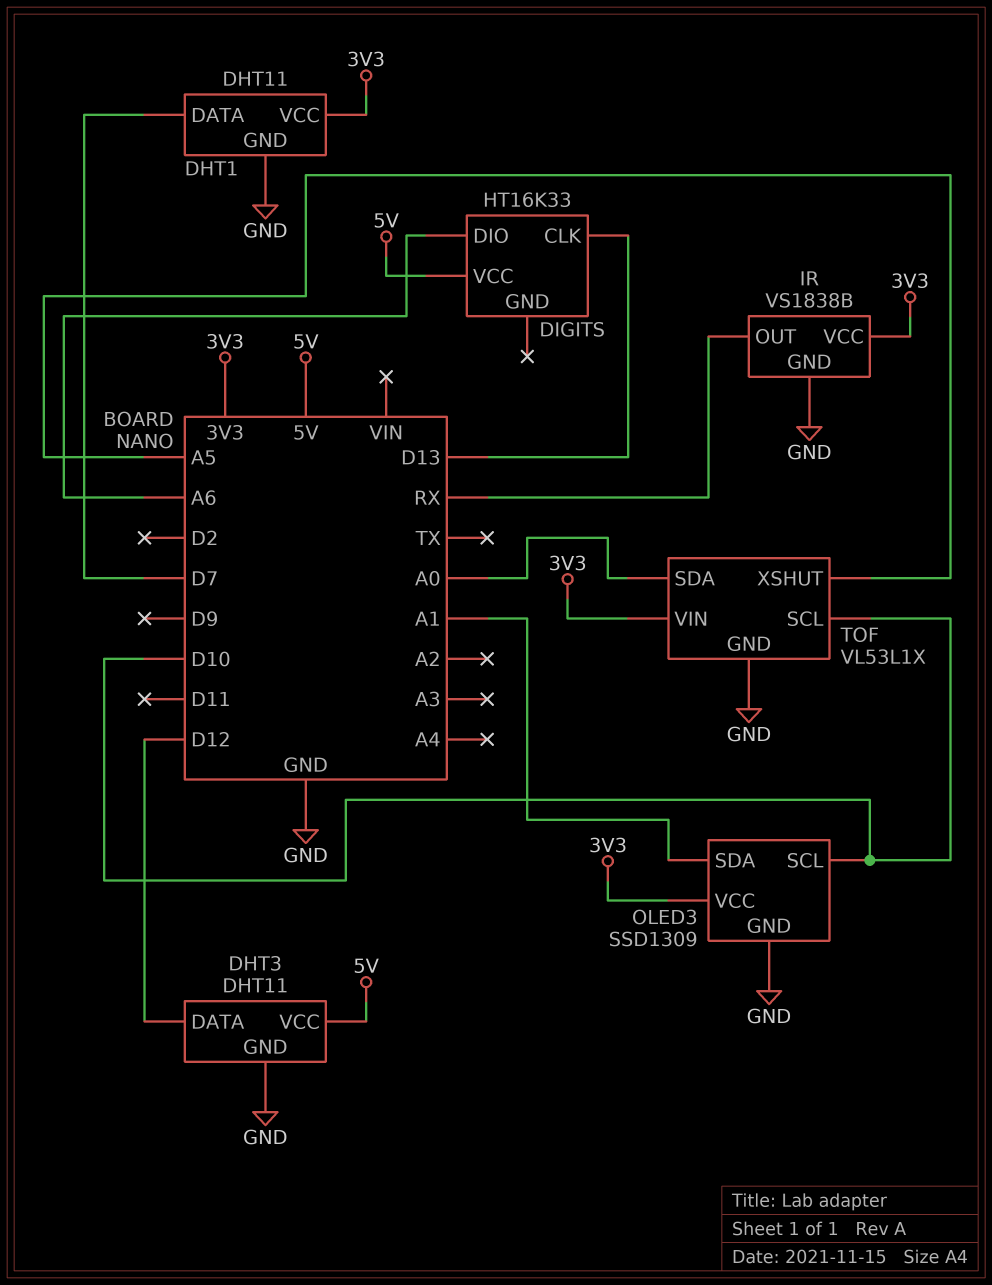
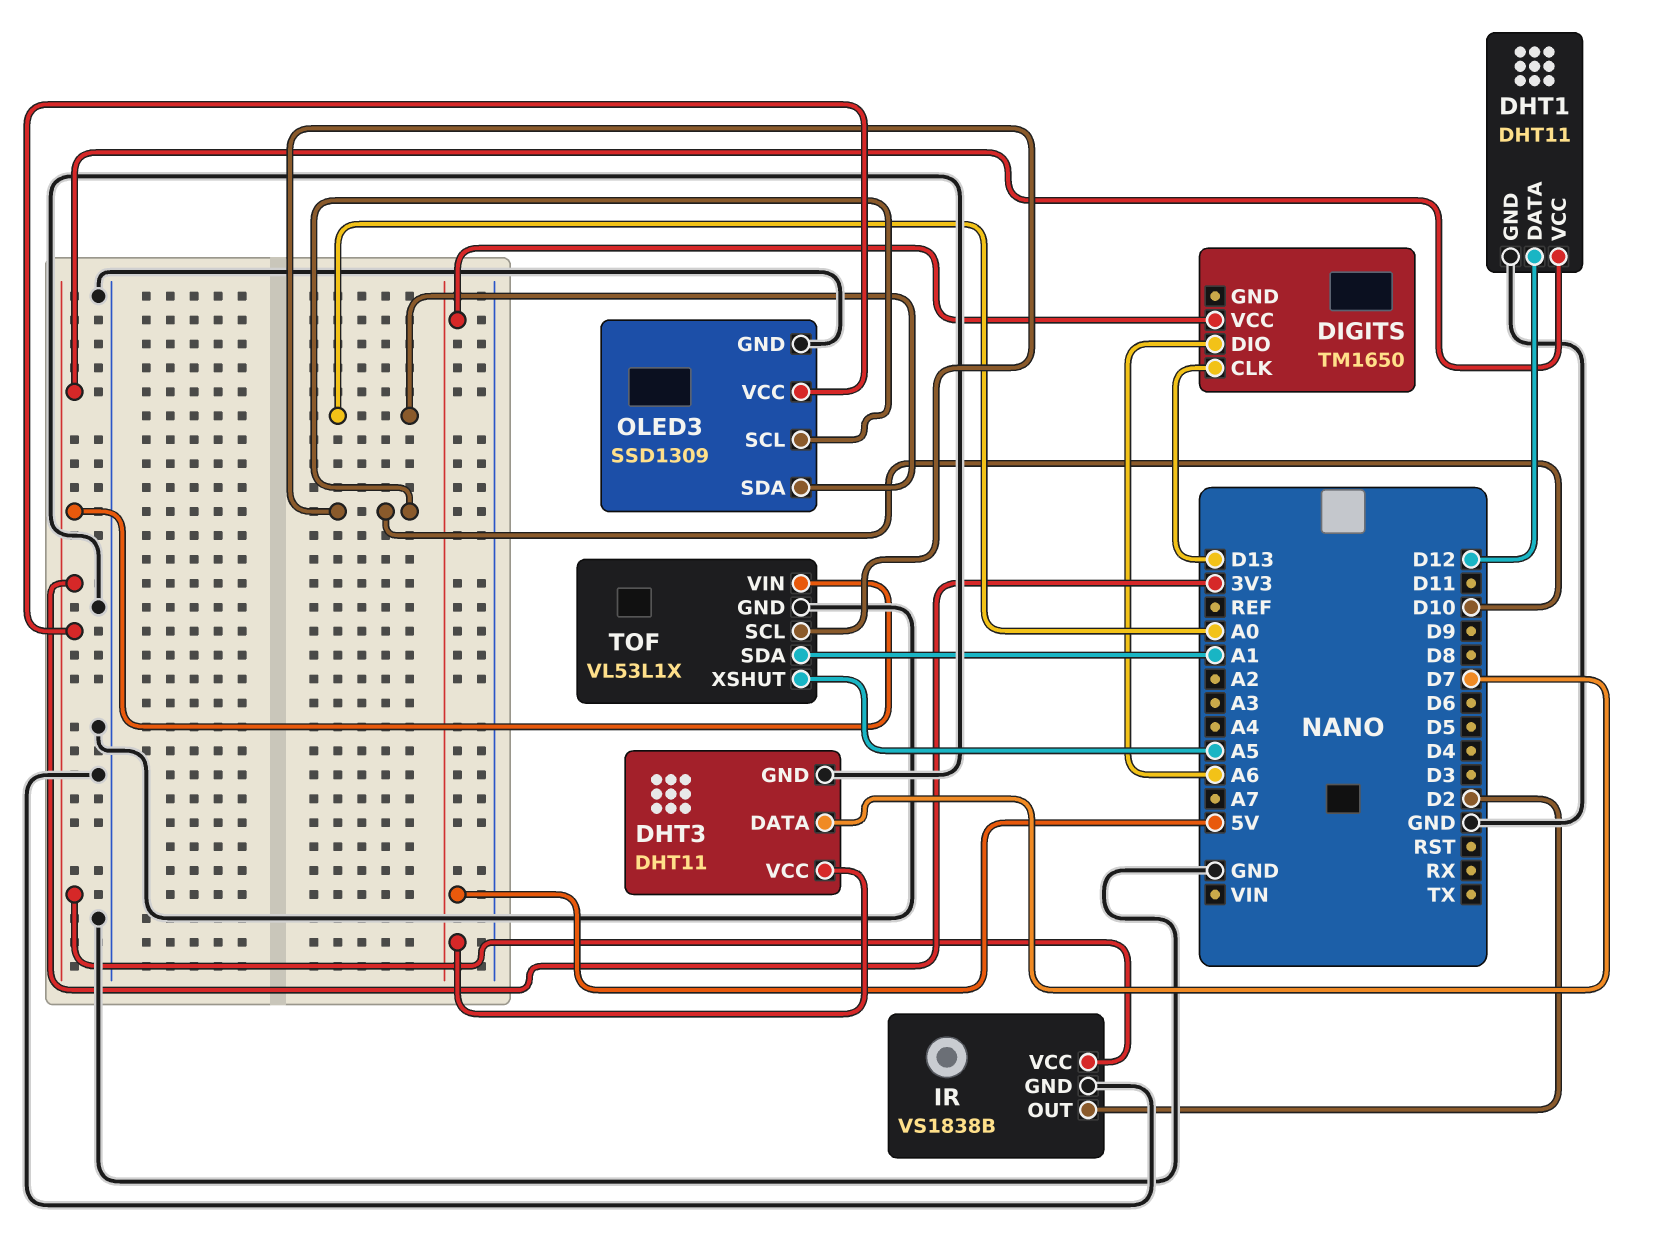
DHT1 pin DATA: D7 -> D12
DHT3 pin DATA: D12 -> D7
DIGITS: HT16K33 -> TM1650
IR pin OUT: RX -> D2
OLED3 pin SDA: A1 -> A0
TOF pin SDA: A0 -> A1

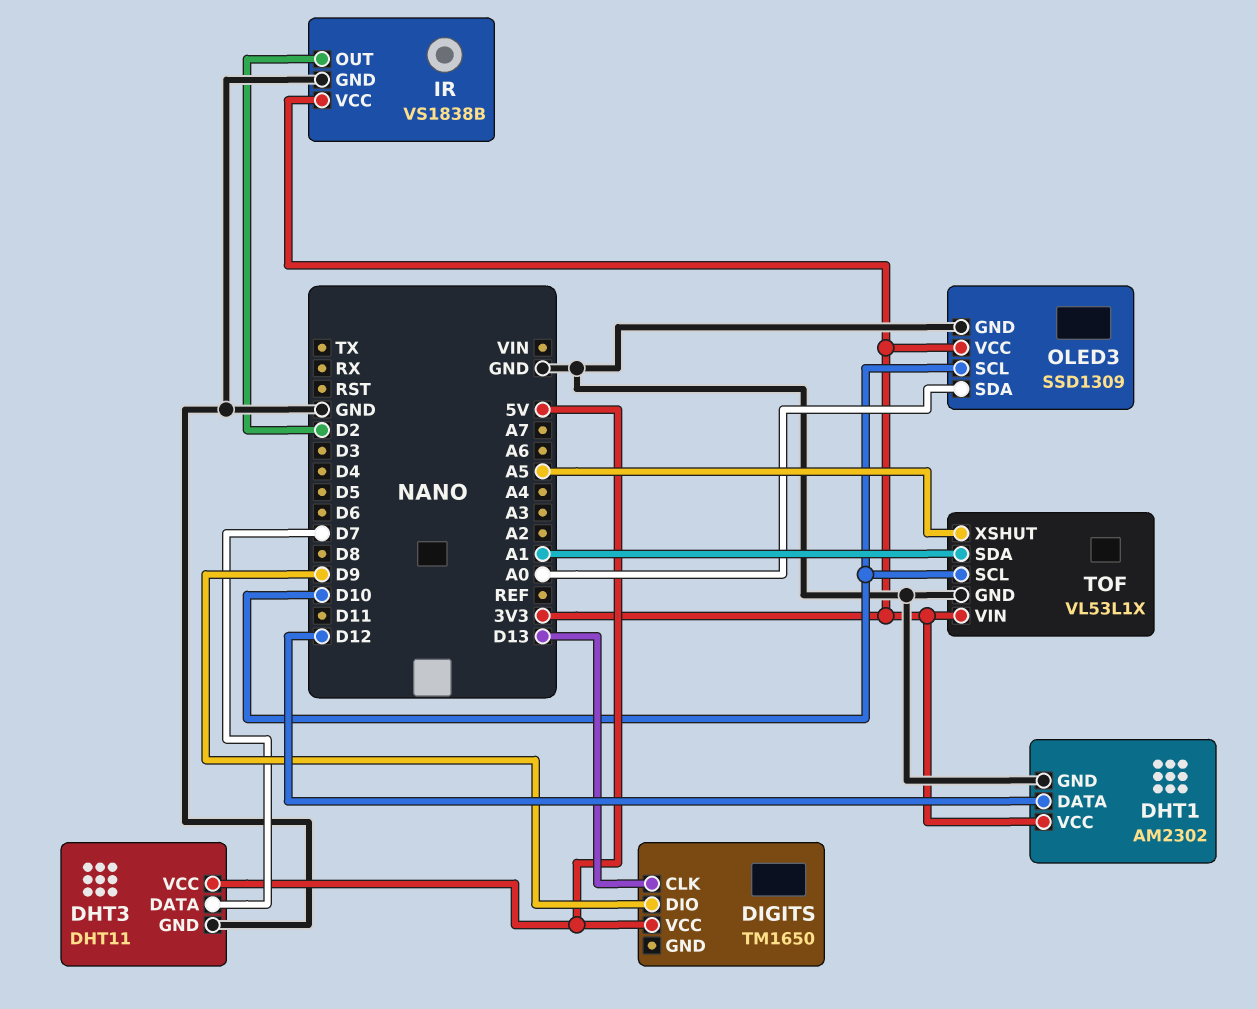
DHT1: DHT11 -> AM2302
DIGITS pin DIO: A6 -> D9

